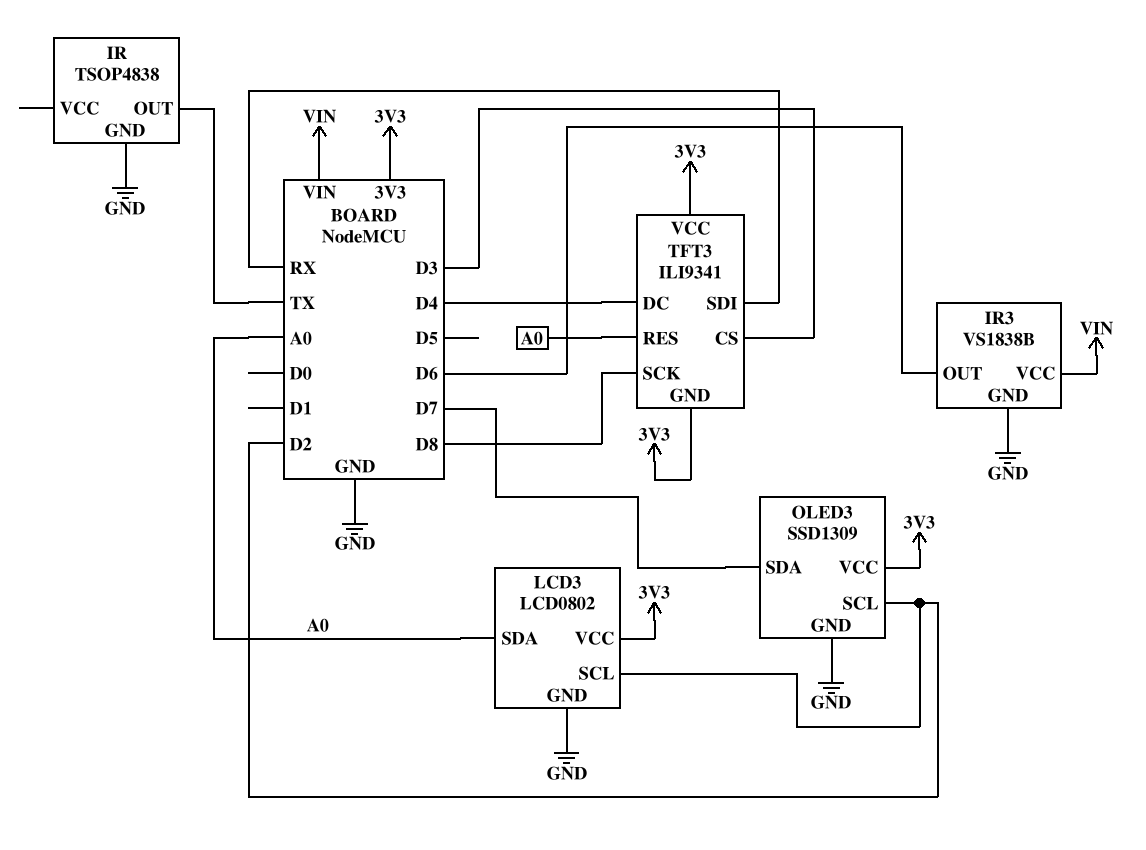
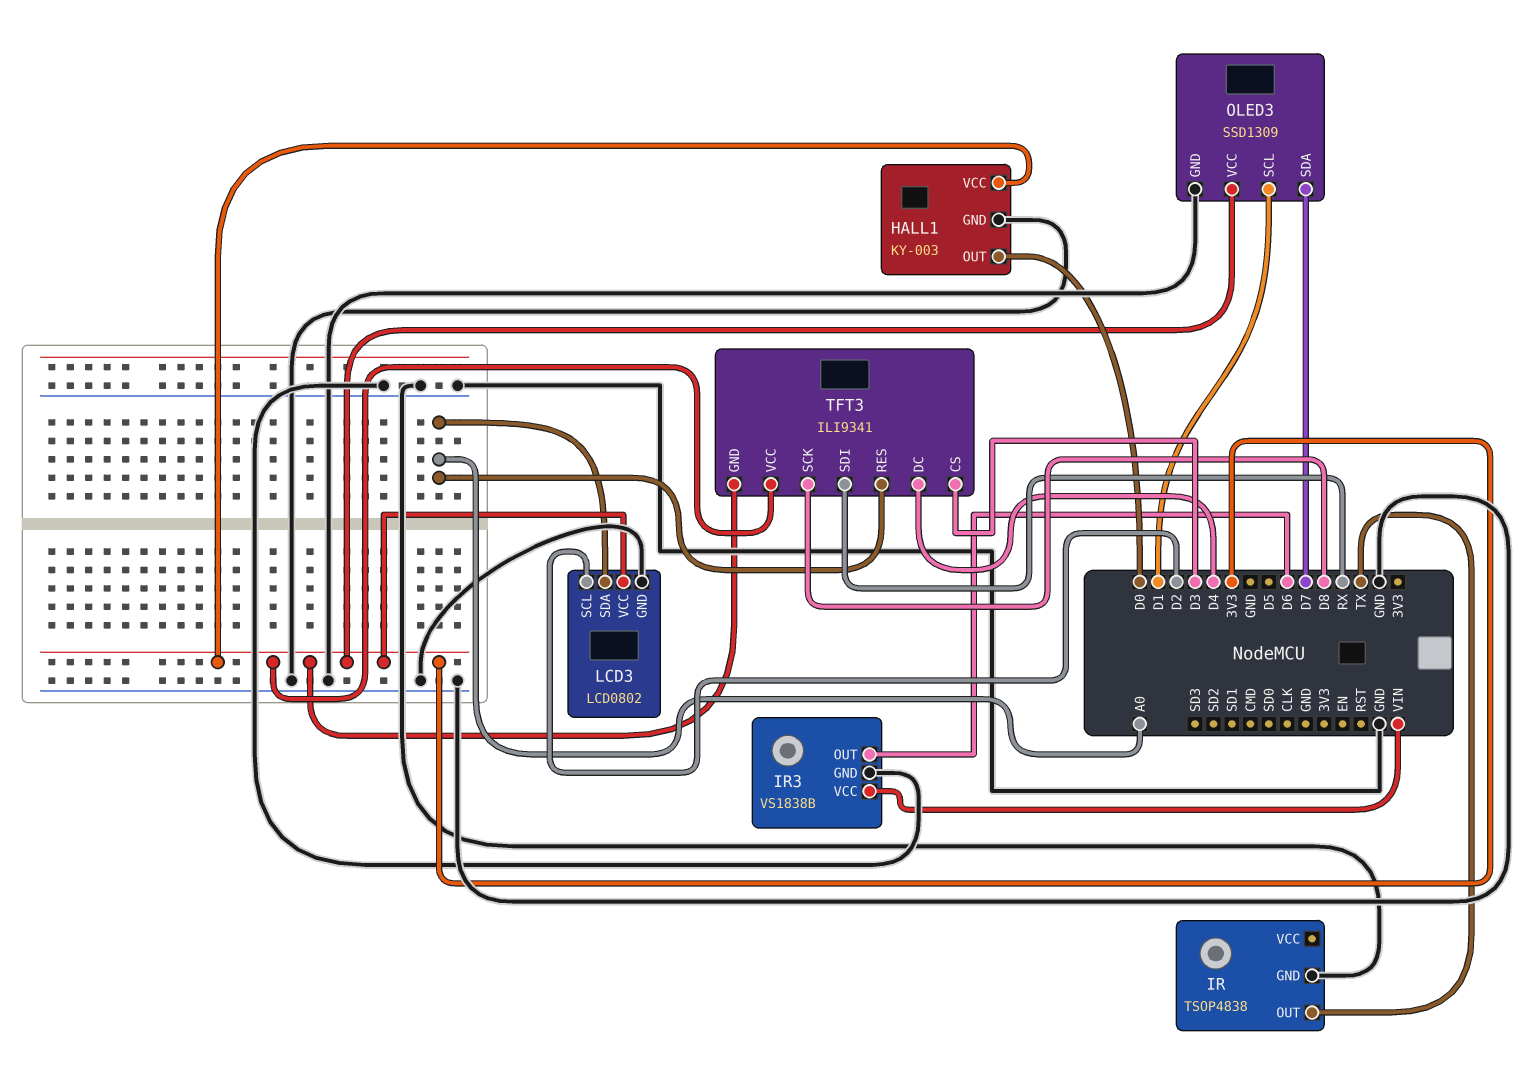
HALL1: none -> KY-003
HALL1 pin GND: none -> GND
HALL1 pin OUT: none -> D0
HALL1 pin VCC: none -> 3V3
OLED3 pin SCL: D2 -> D1

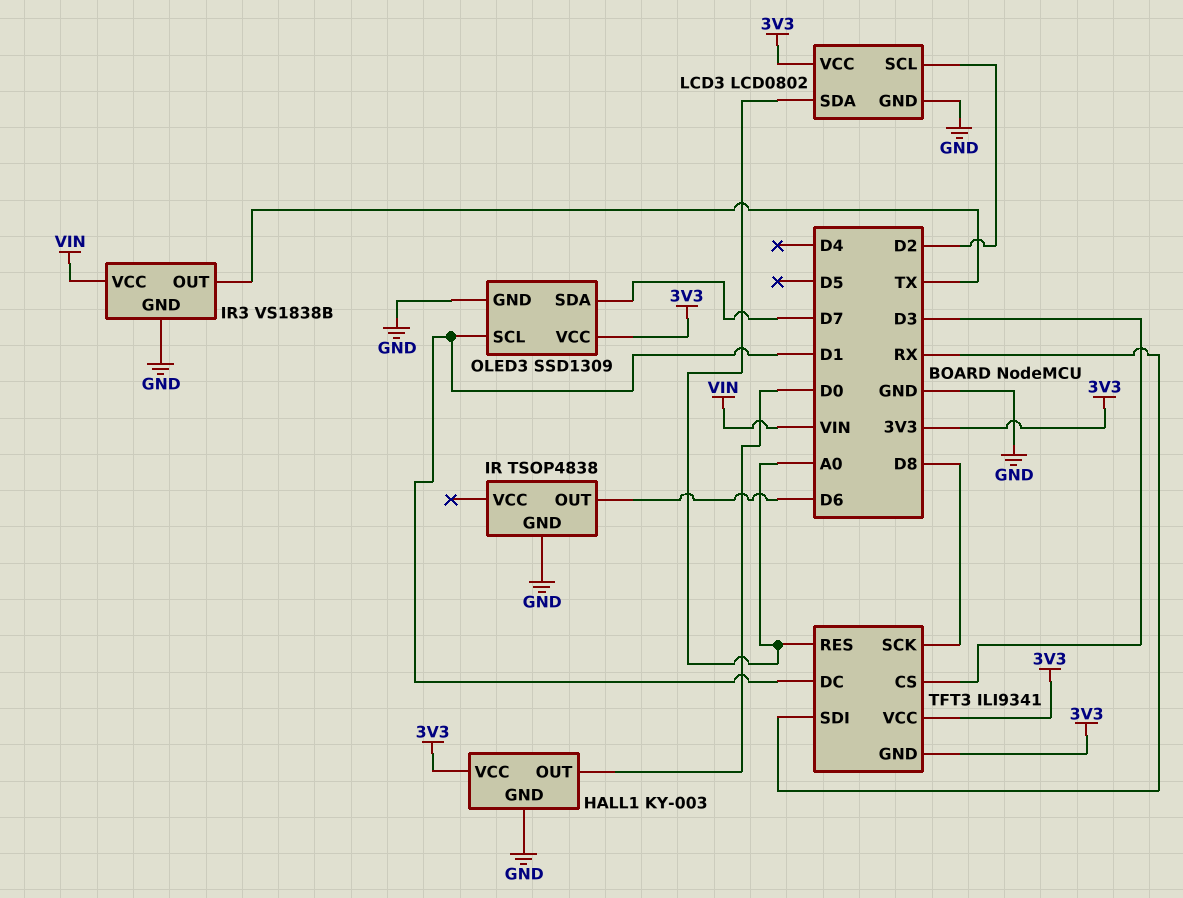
IR pin OUT: TX -> D6
IR3 pin OUT: D6 -> TX
TFT3 pin DC: D4 -> D1

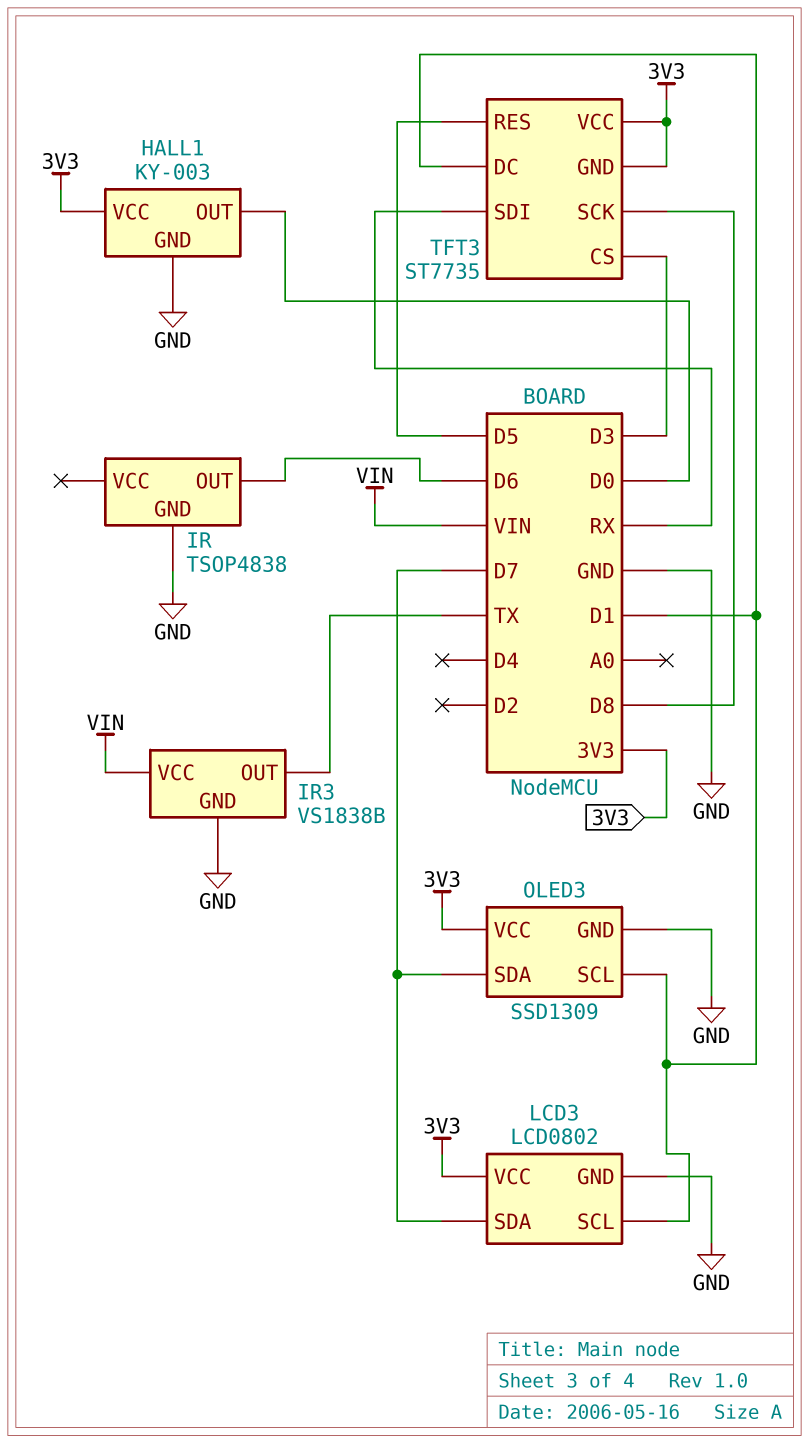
LCD3 pin SCL: D2 -> D1
LCD3 pin SDA: A0 -> D7
TFT3: ILI9341 -> ST7735
TFT3 pin RES: A0 -> D5

